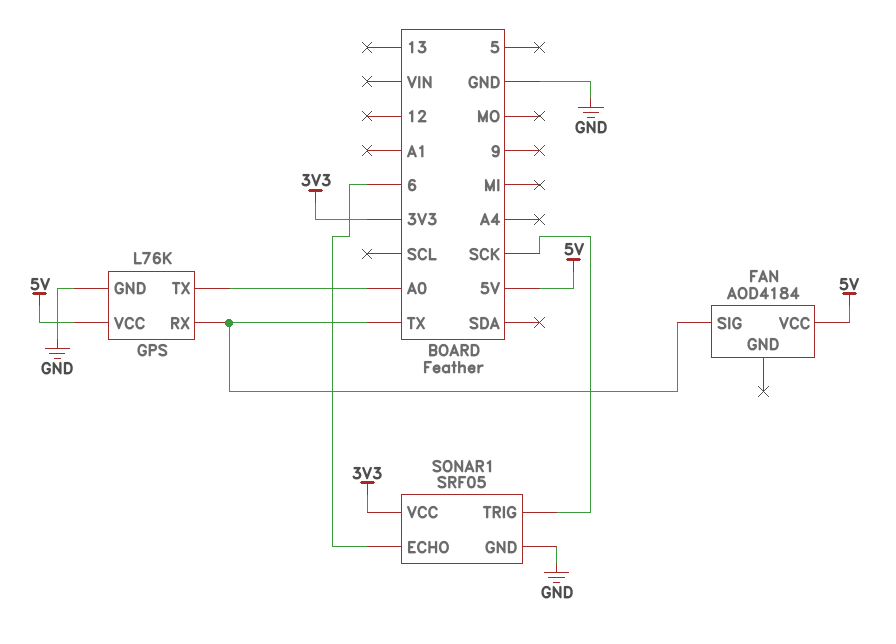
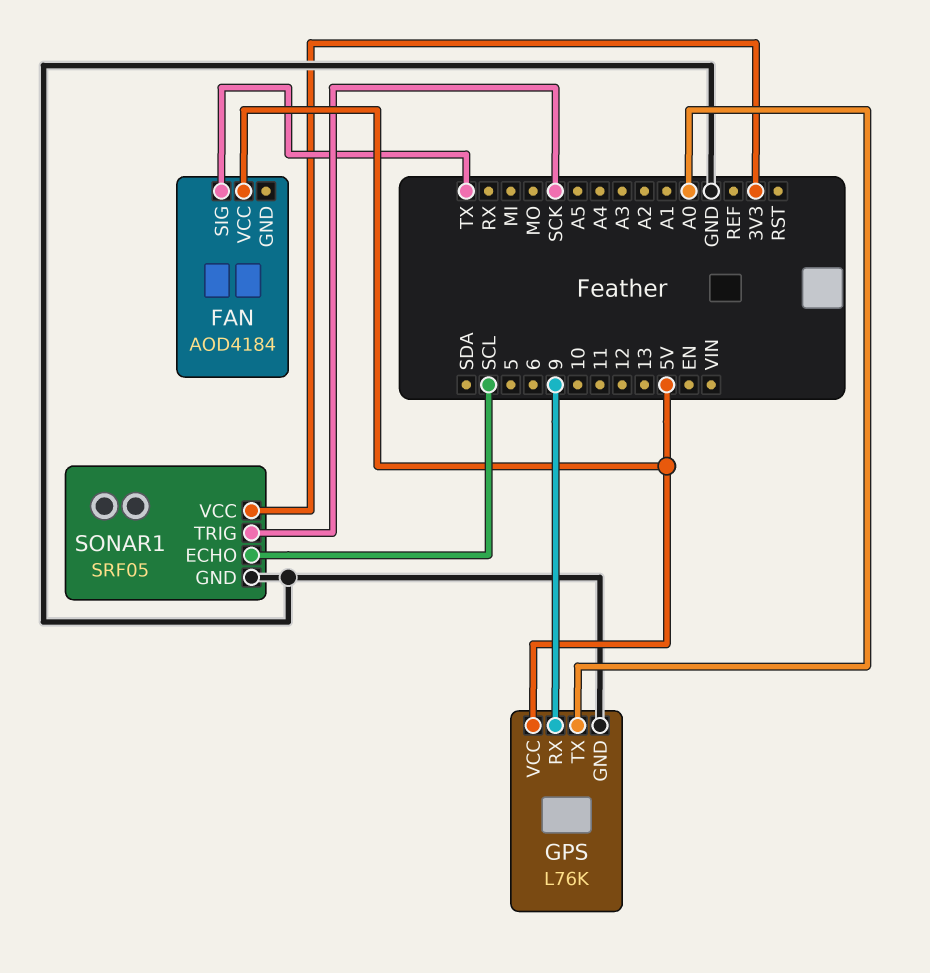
GPS pin RX: TX -> 9
SONAR1 pin ECHO: 6 -> SCL

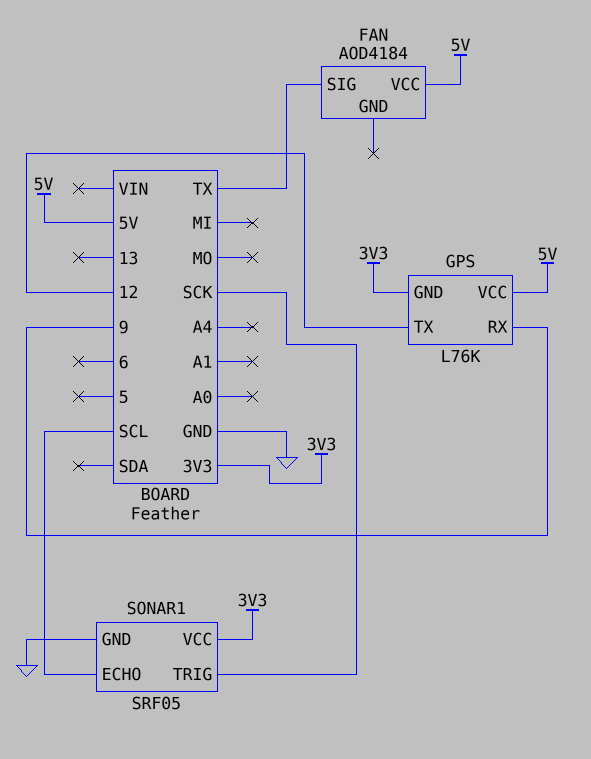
GPS pin GND: GND -> 3V3
GPS pin TX: A0 -> 12

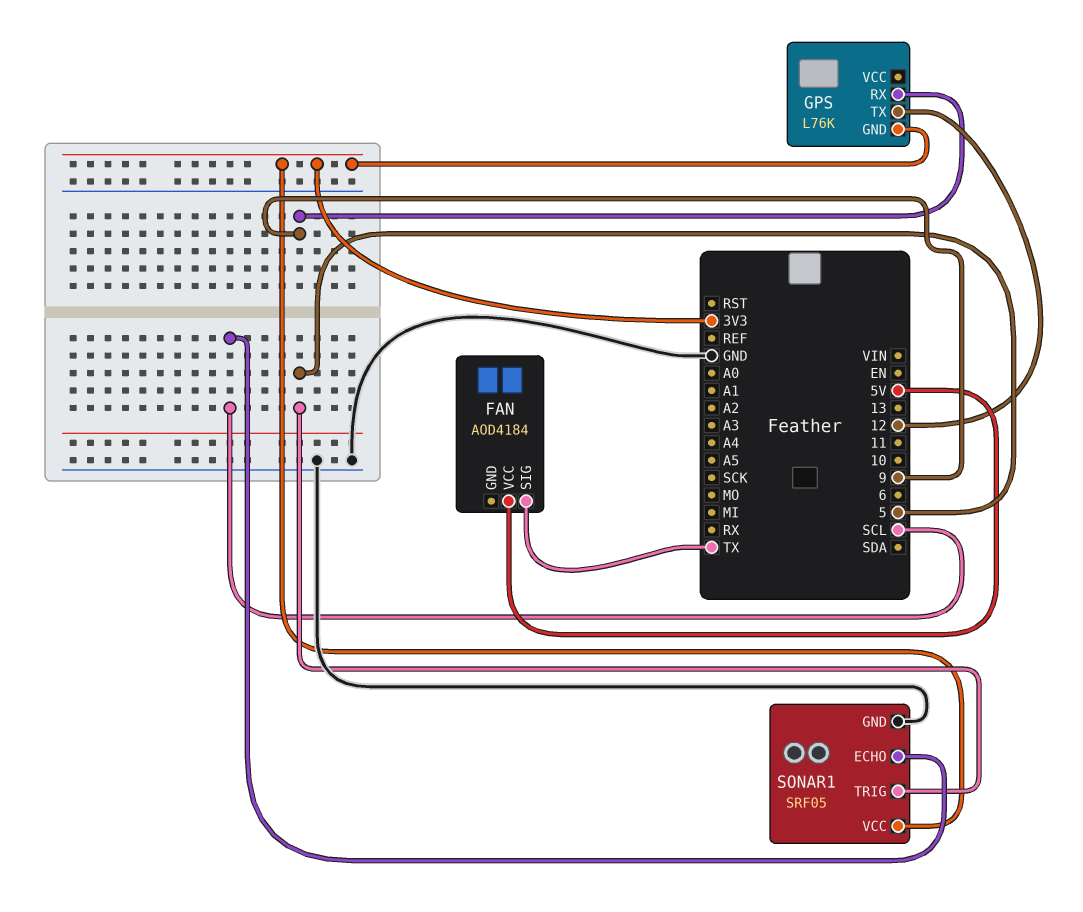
GPS pin VCC: 5V -> none
SONAR1 pin TRIG: SCK -> 5

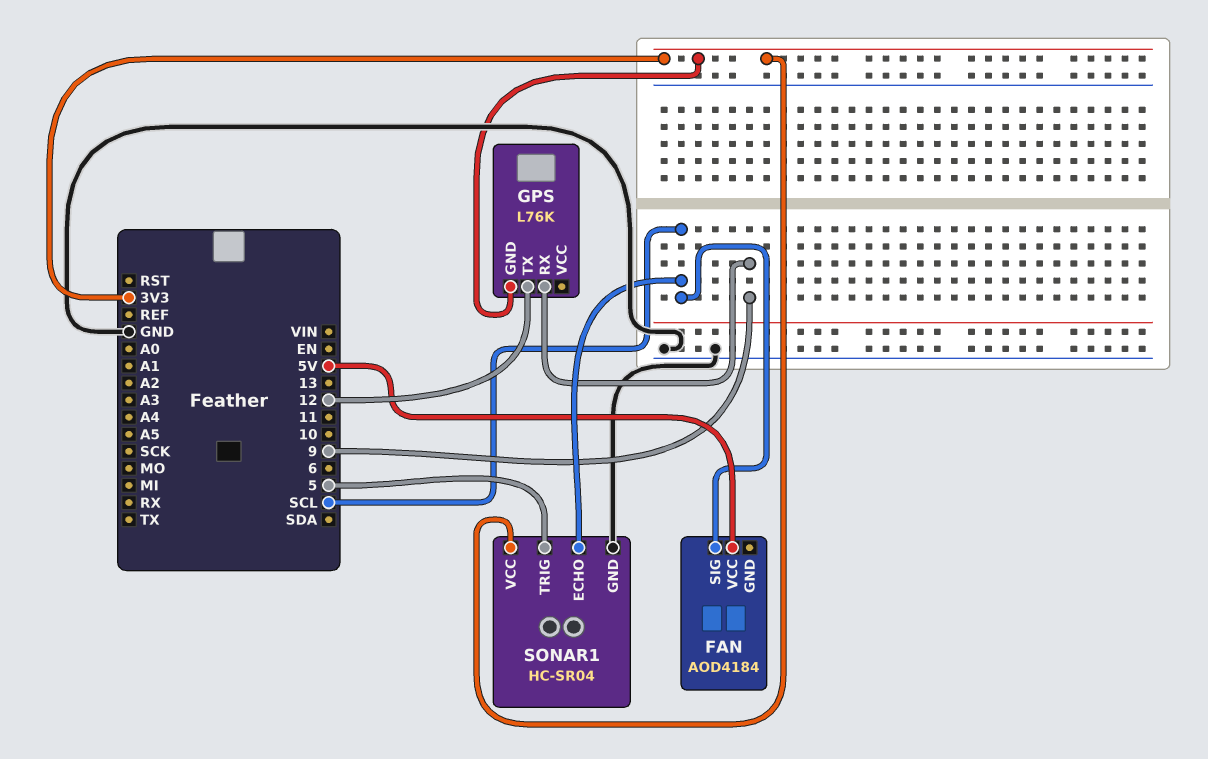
FAN pin SIG: TX -> SCL
SONAR1: SRF05 -> HC-SR04

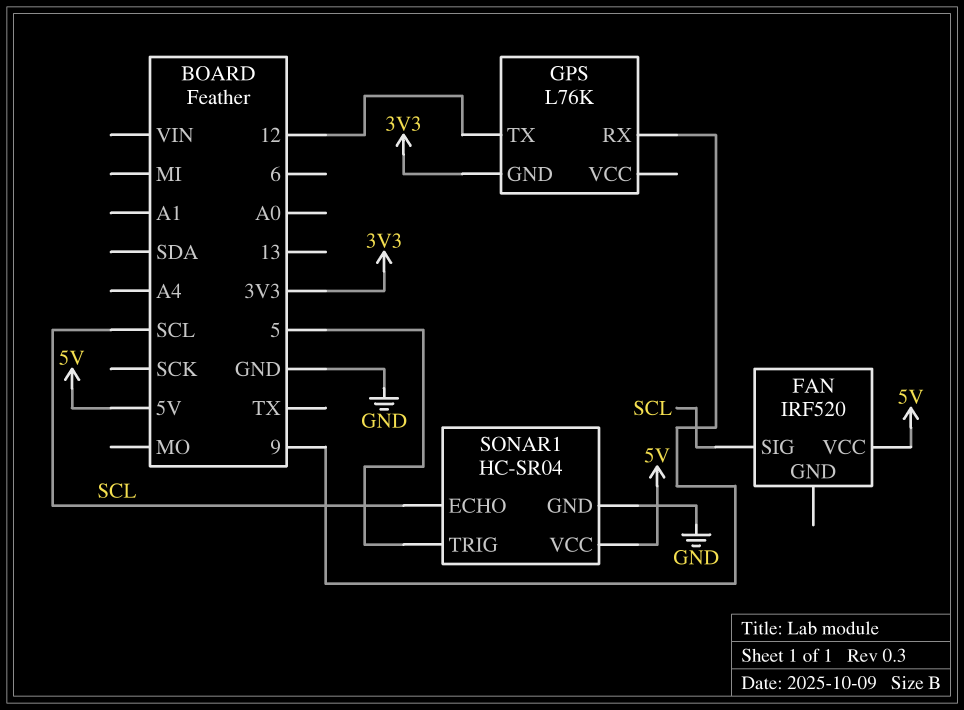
FAN: AOD4184 -> IRF520
SONAR1 pin VCC: 3V3 -> 5V

